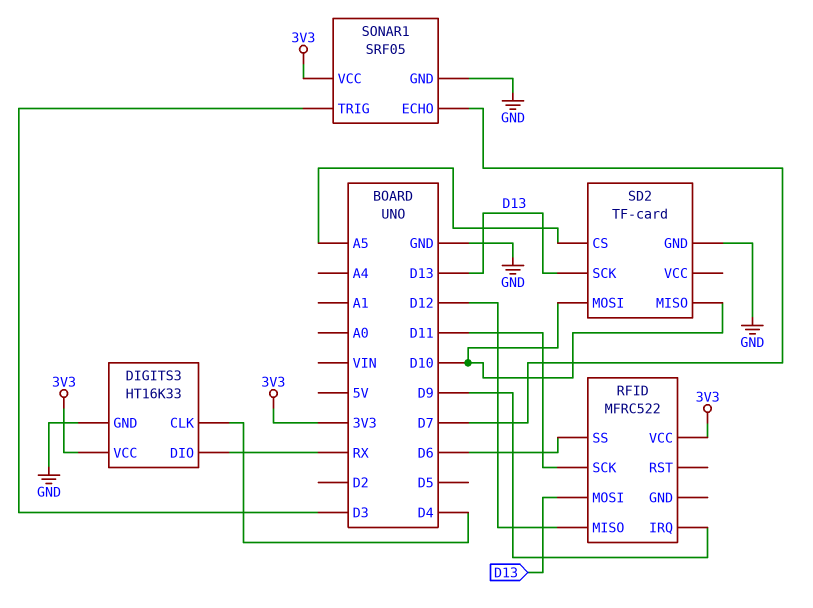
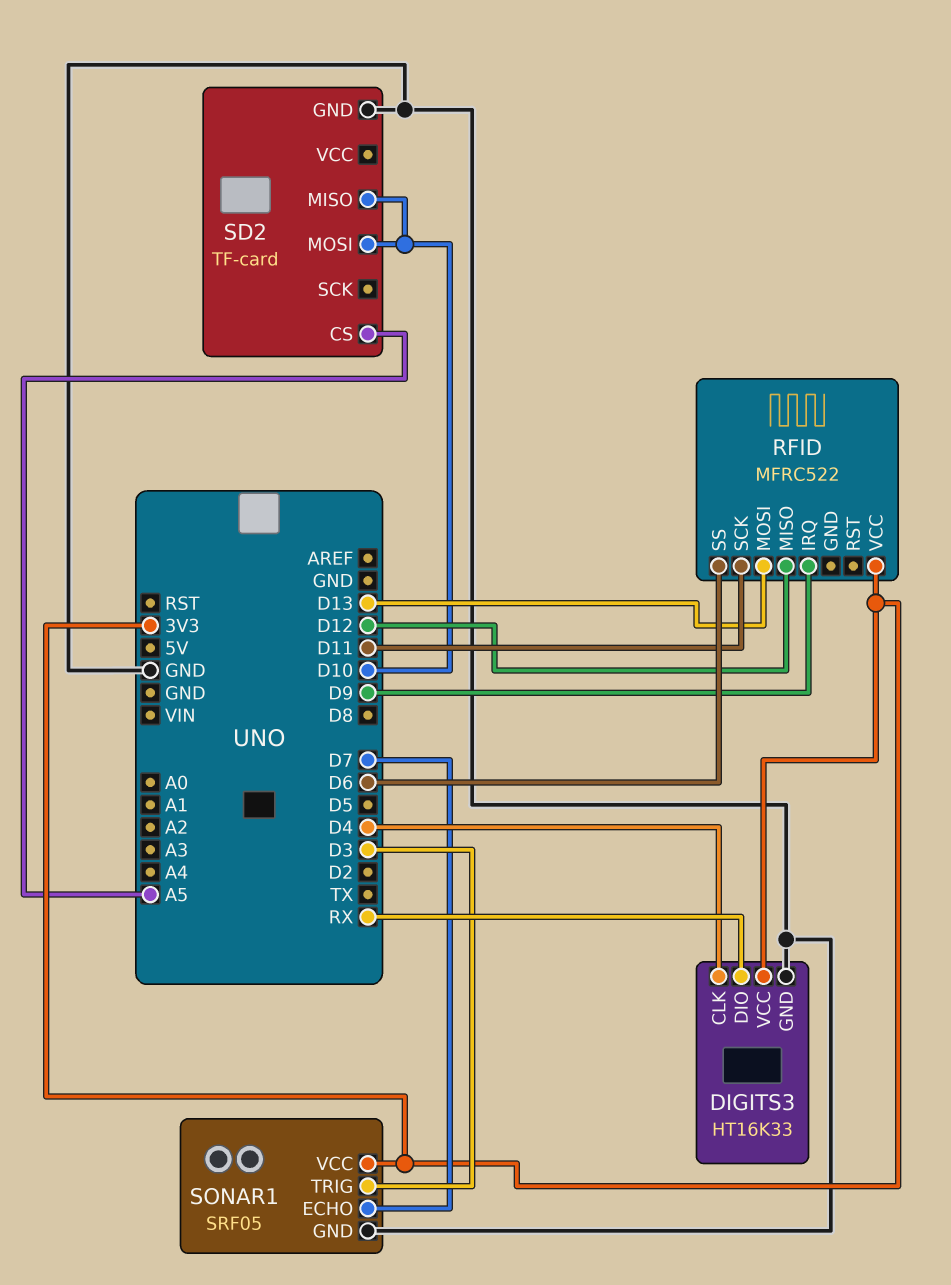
SD2 pin SCK: D13 -> none

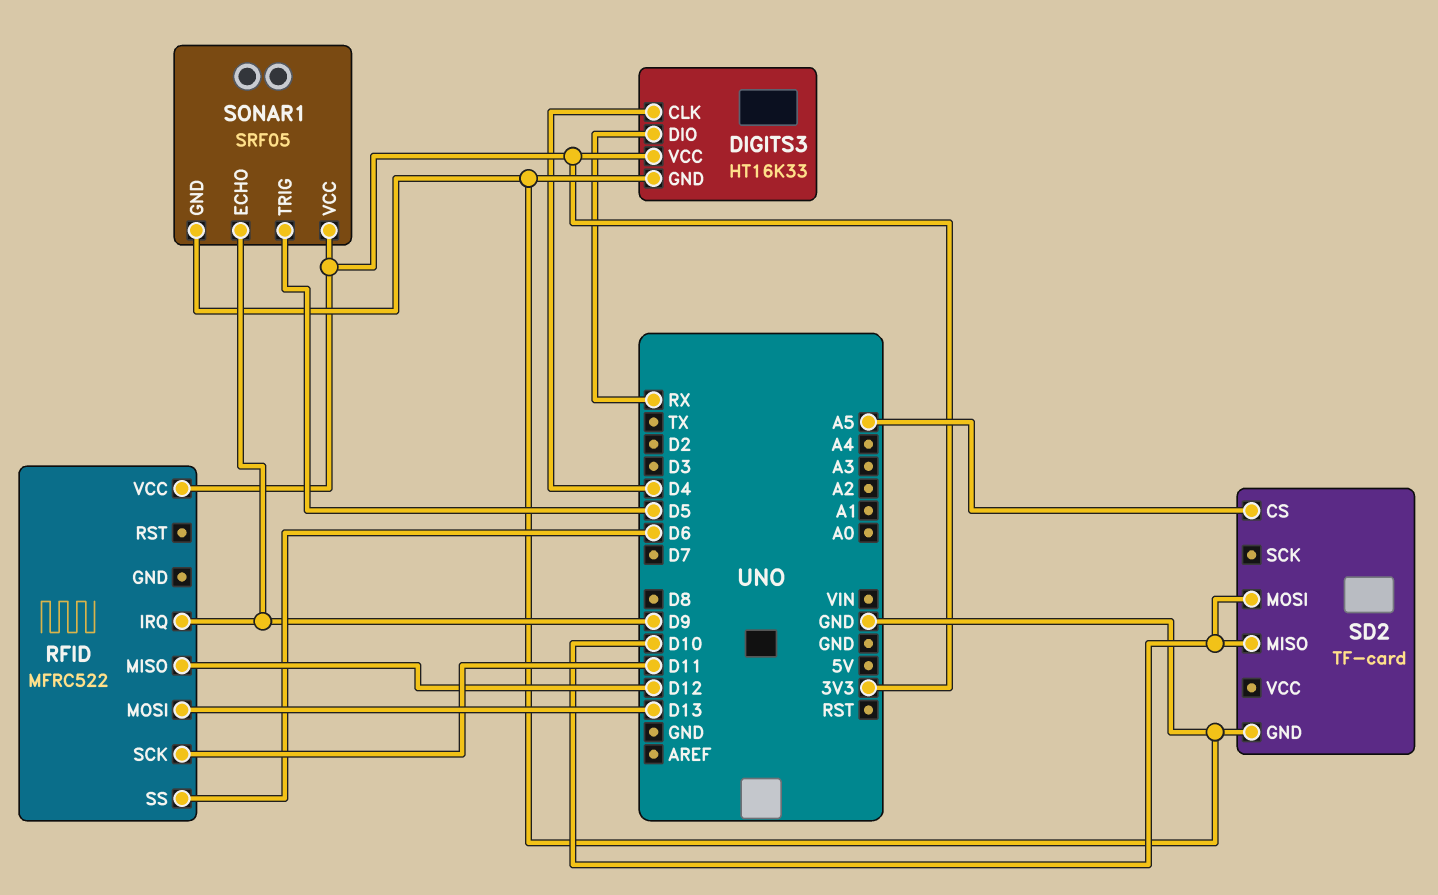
SONAR1 pin ECHO: D7 -> D9
SONAR1 pin TRIG: D3 -> D5

